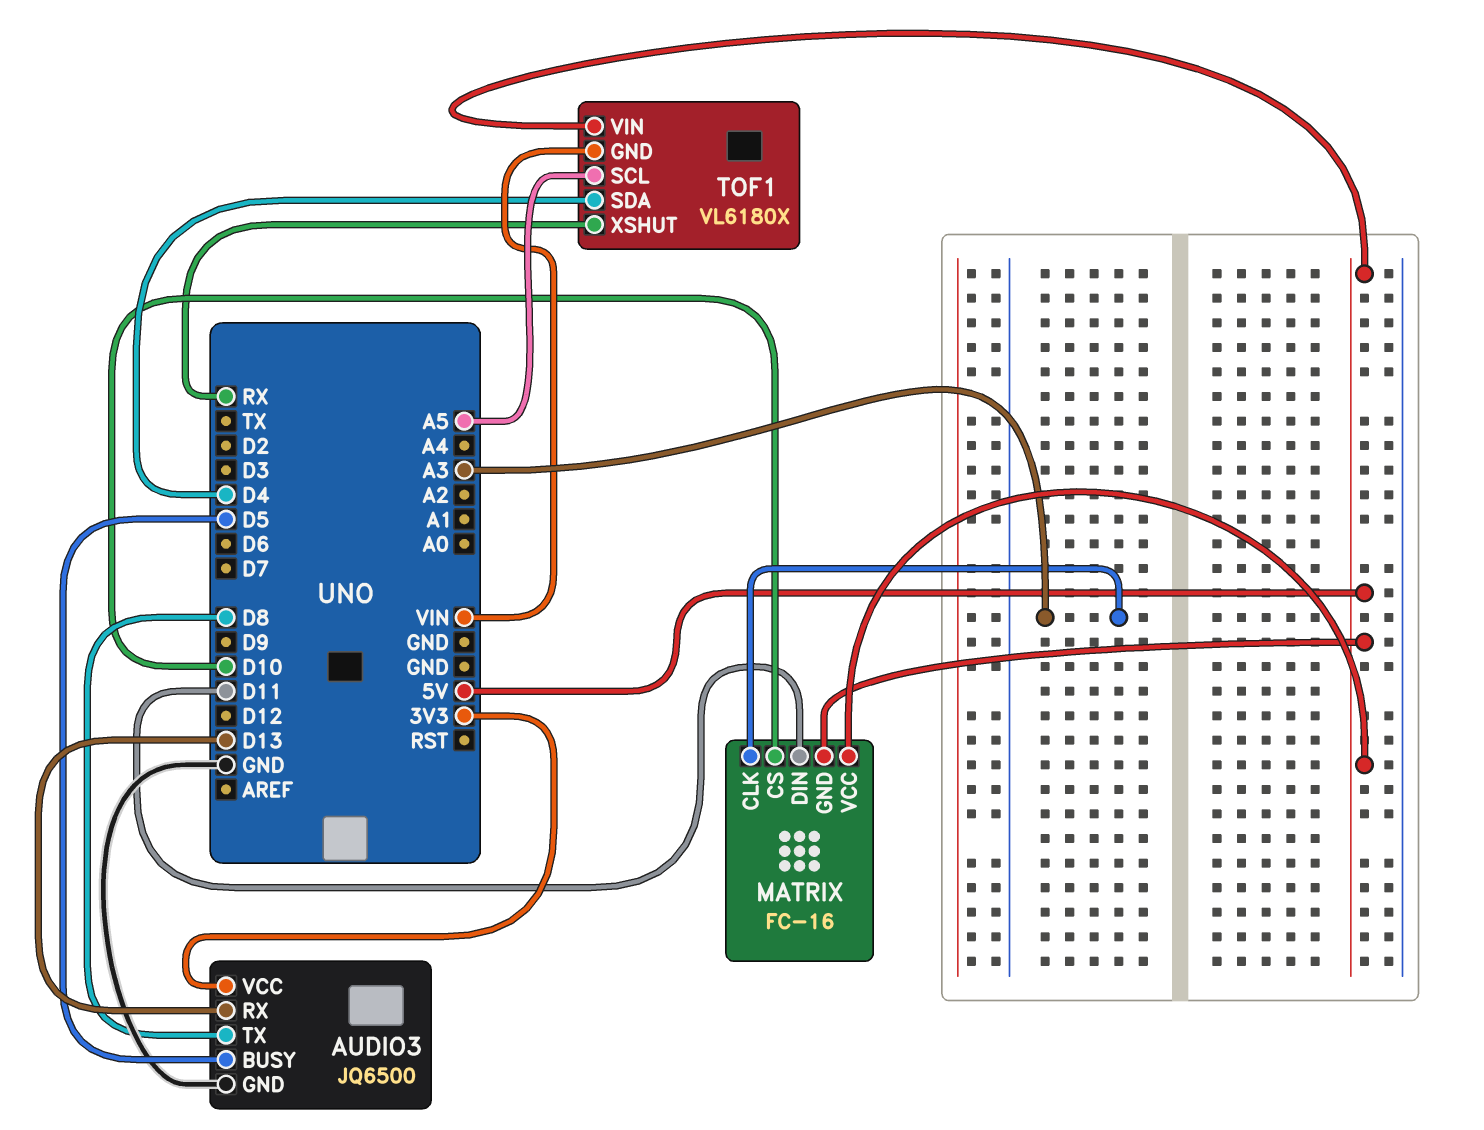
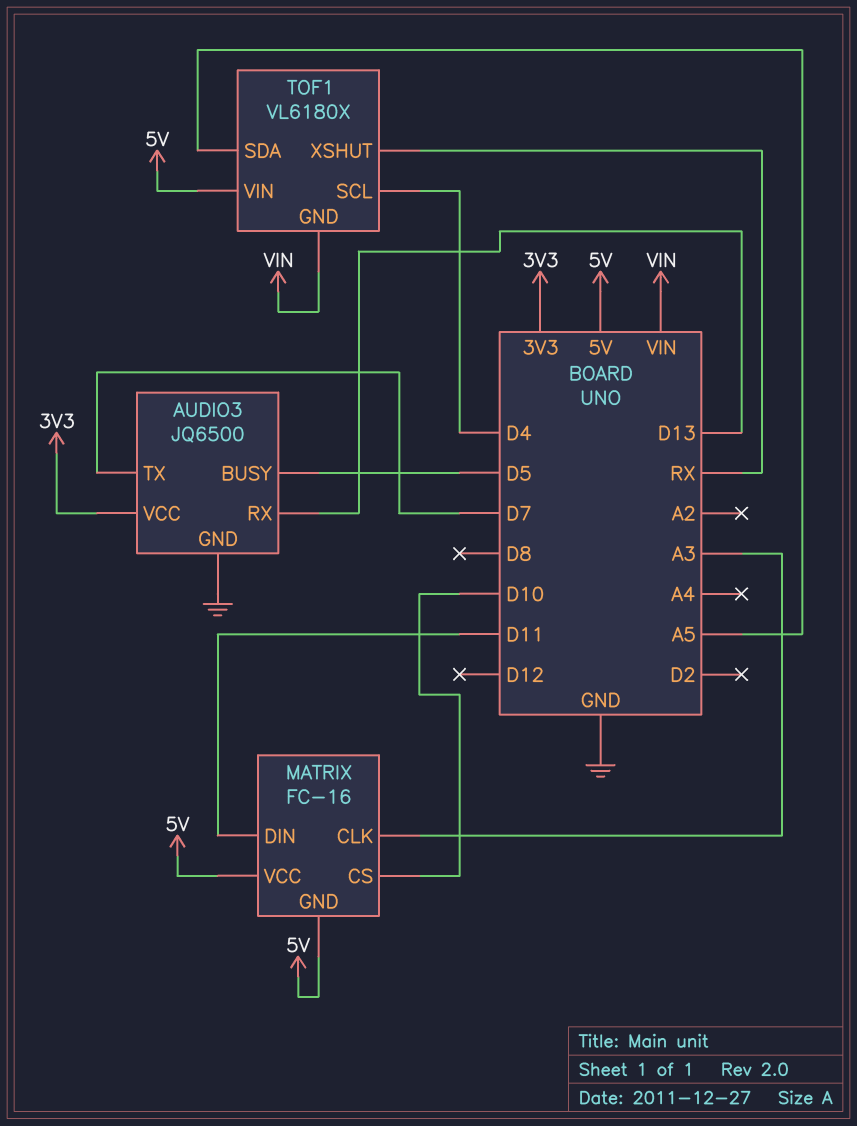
AUDIO3 pin TX: D8 -> D7
TOF1 pin SCL: A5 -> D4
TOF1 pin SDA: D4 -> A5

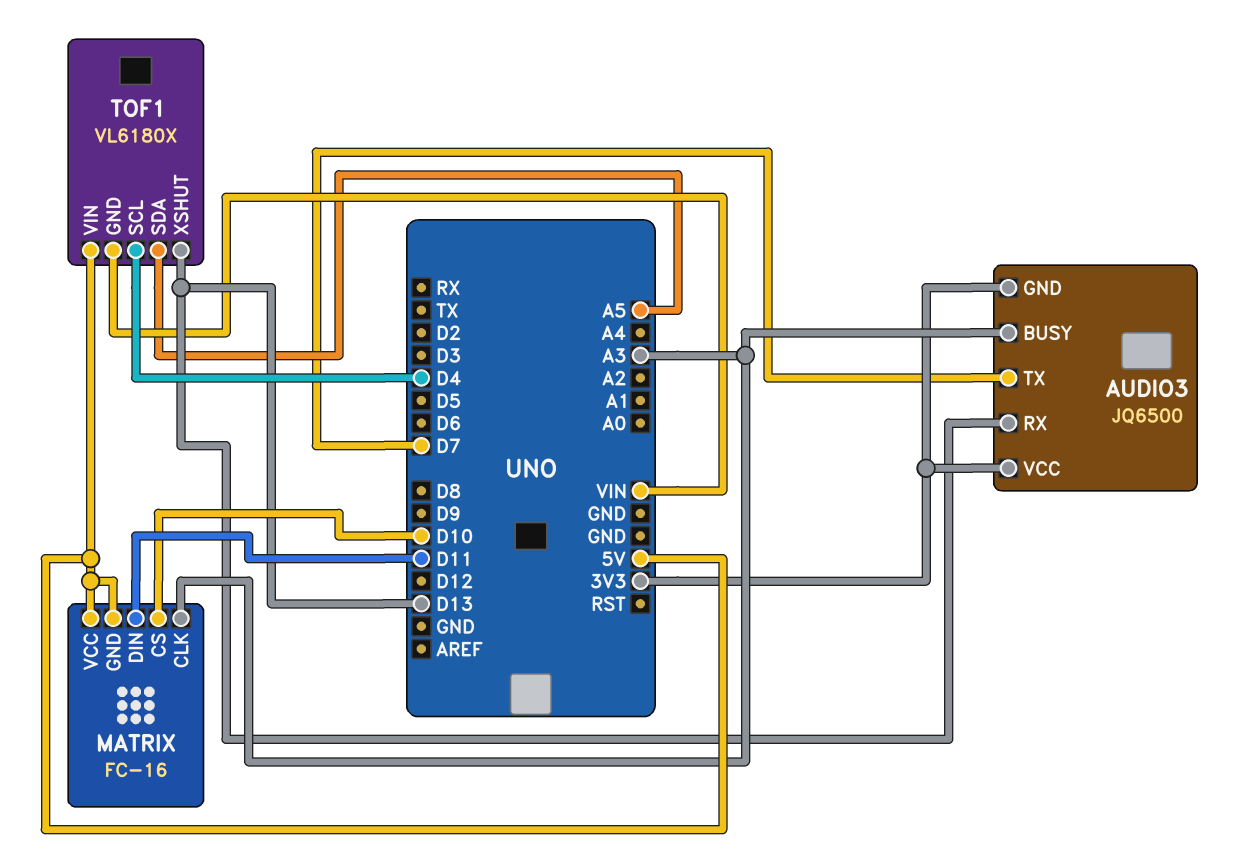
AUDIO3 pin BUSY: D5 -> A3
AUDIO3 pin GND: GND -> 3V3
TOF1 pin XSHUT: RX -> D13

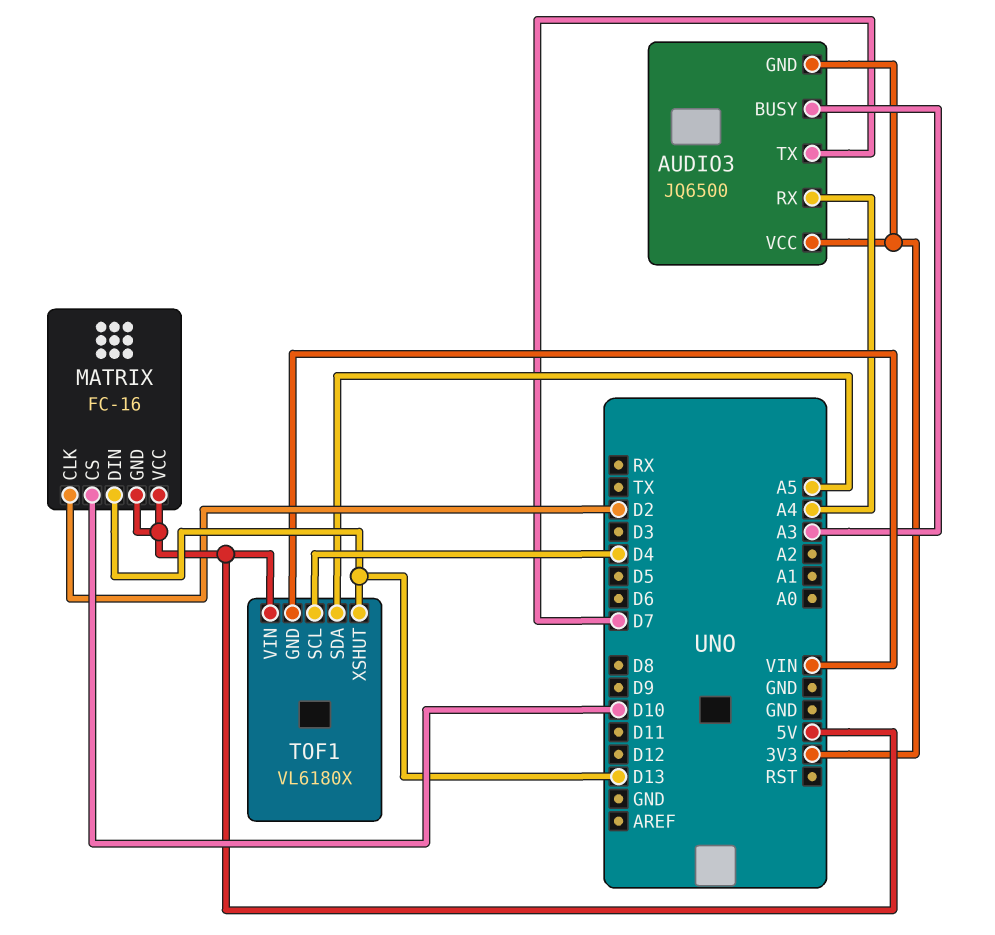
AUDIO3 pin RX: D13 -> A4
MATRIX pin CLK: A3 -> D2
MATRIX pin DIN: D11 -> D13

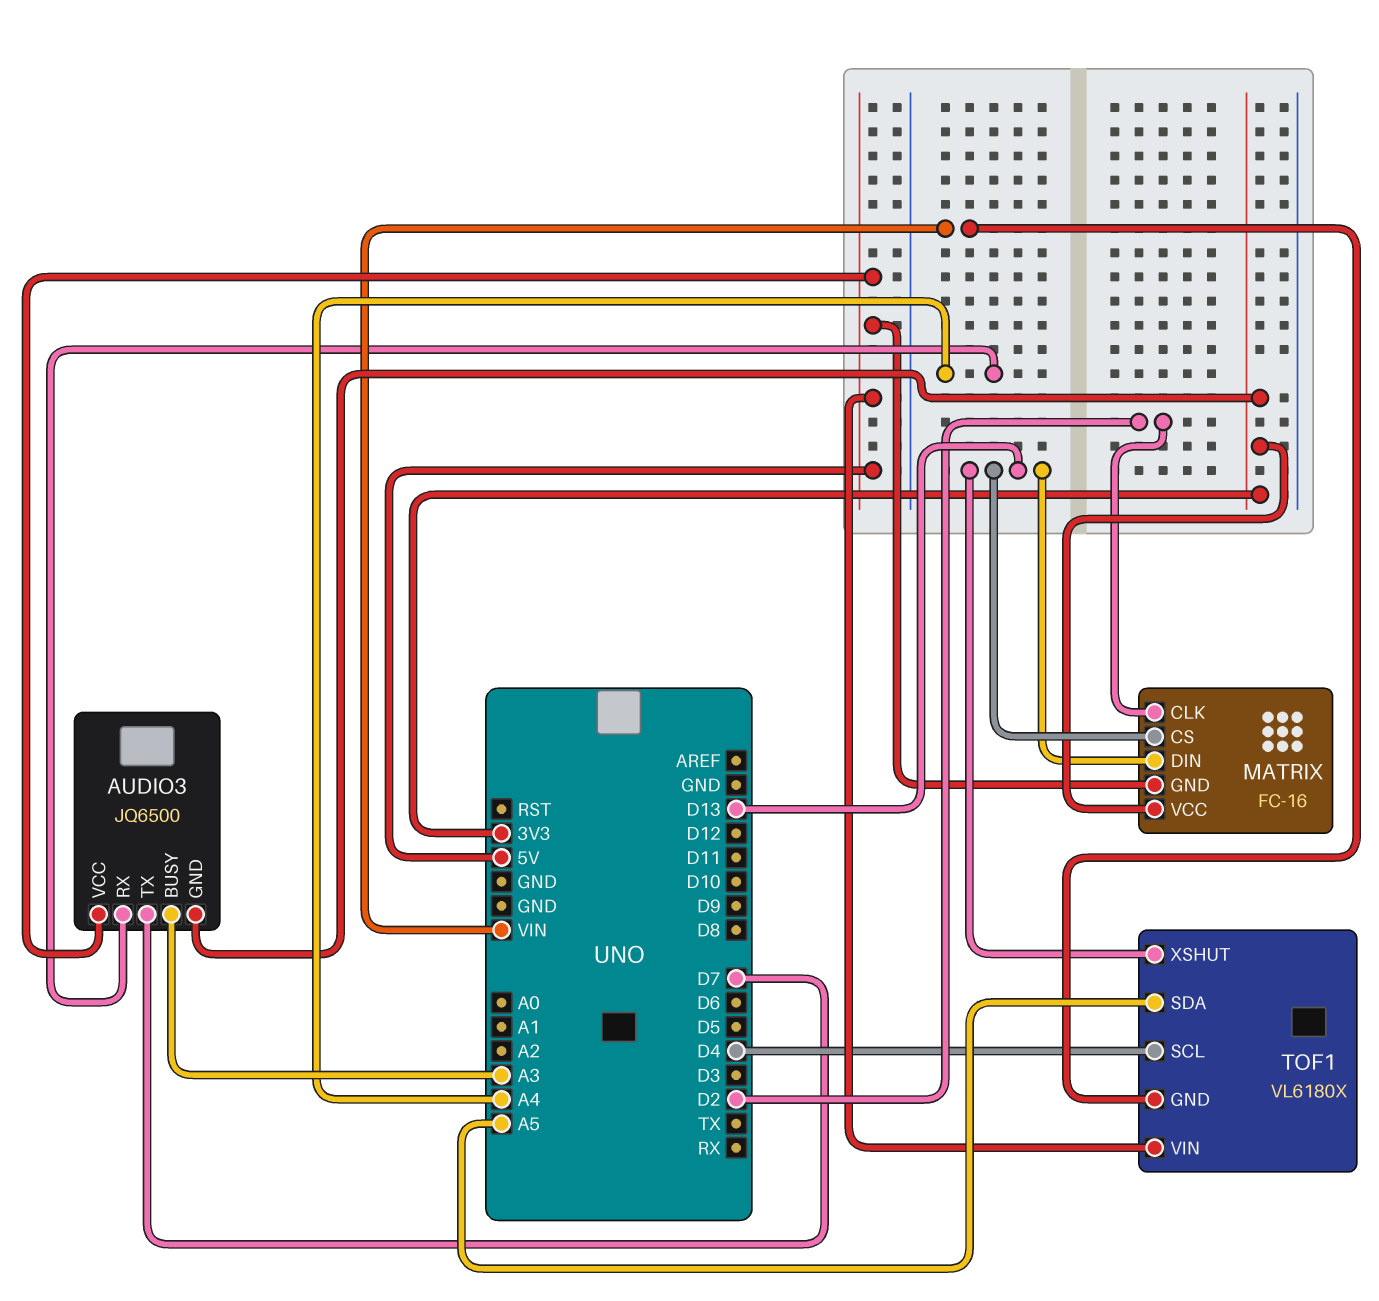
AUDIO3 pin VCC: 3V3 -> 5V
MATRIX pin CS: D10 -> D13
MATRIX pin VCC: 5V -> 3V3

